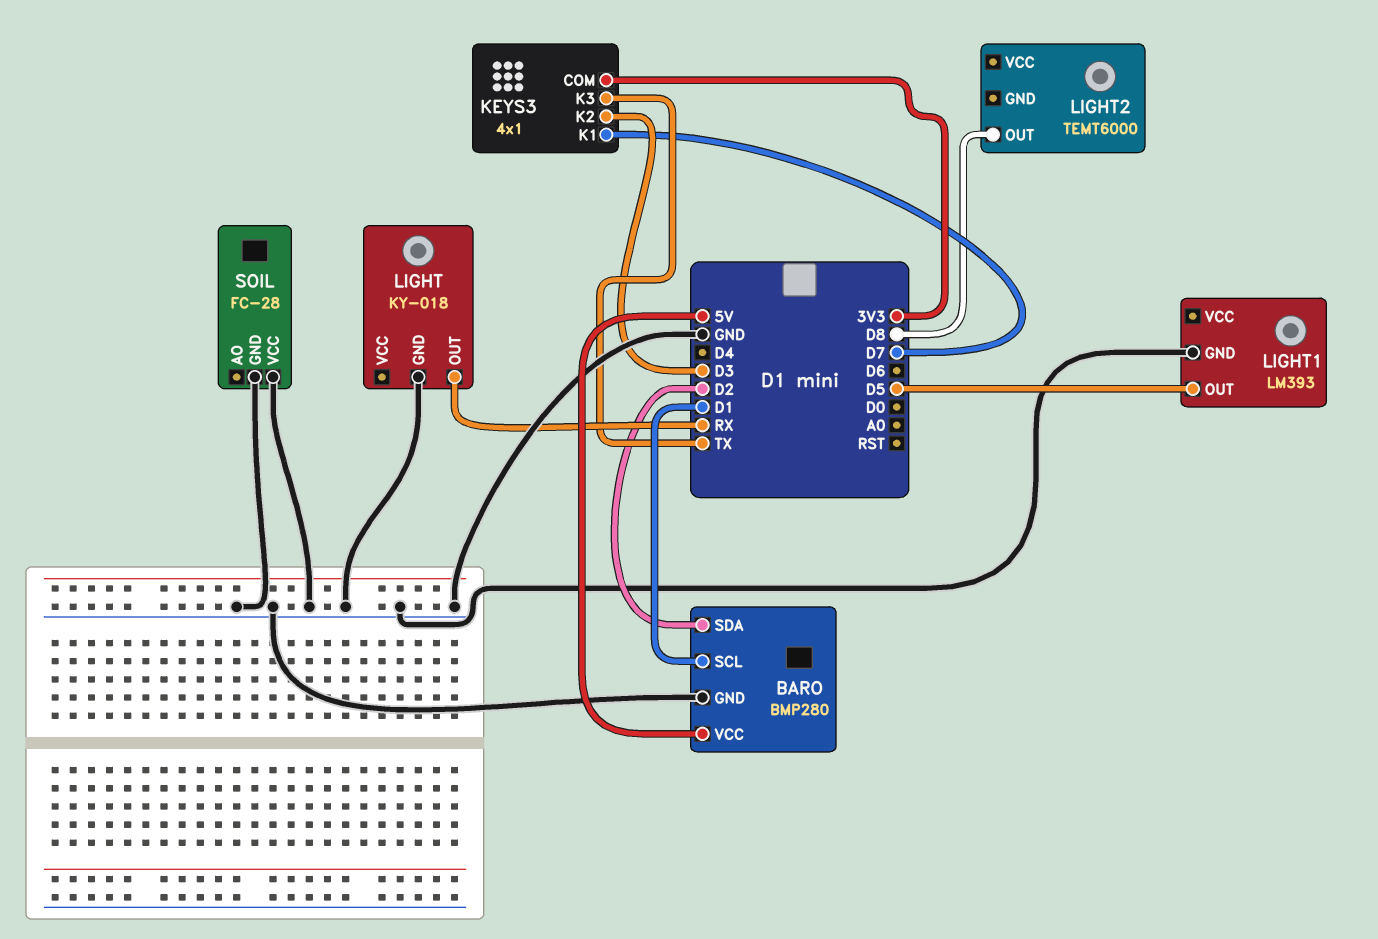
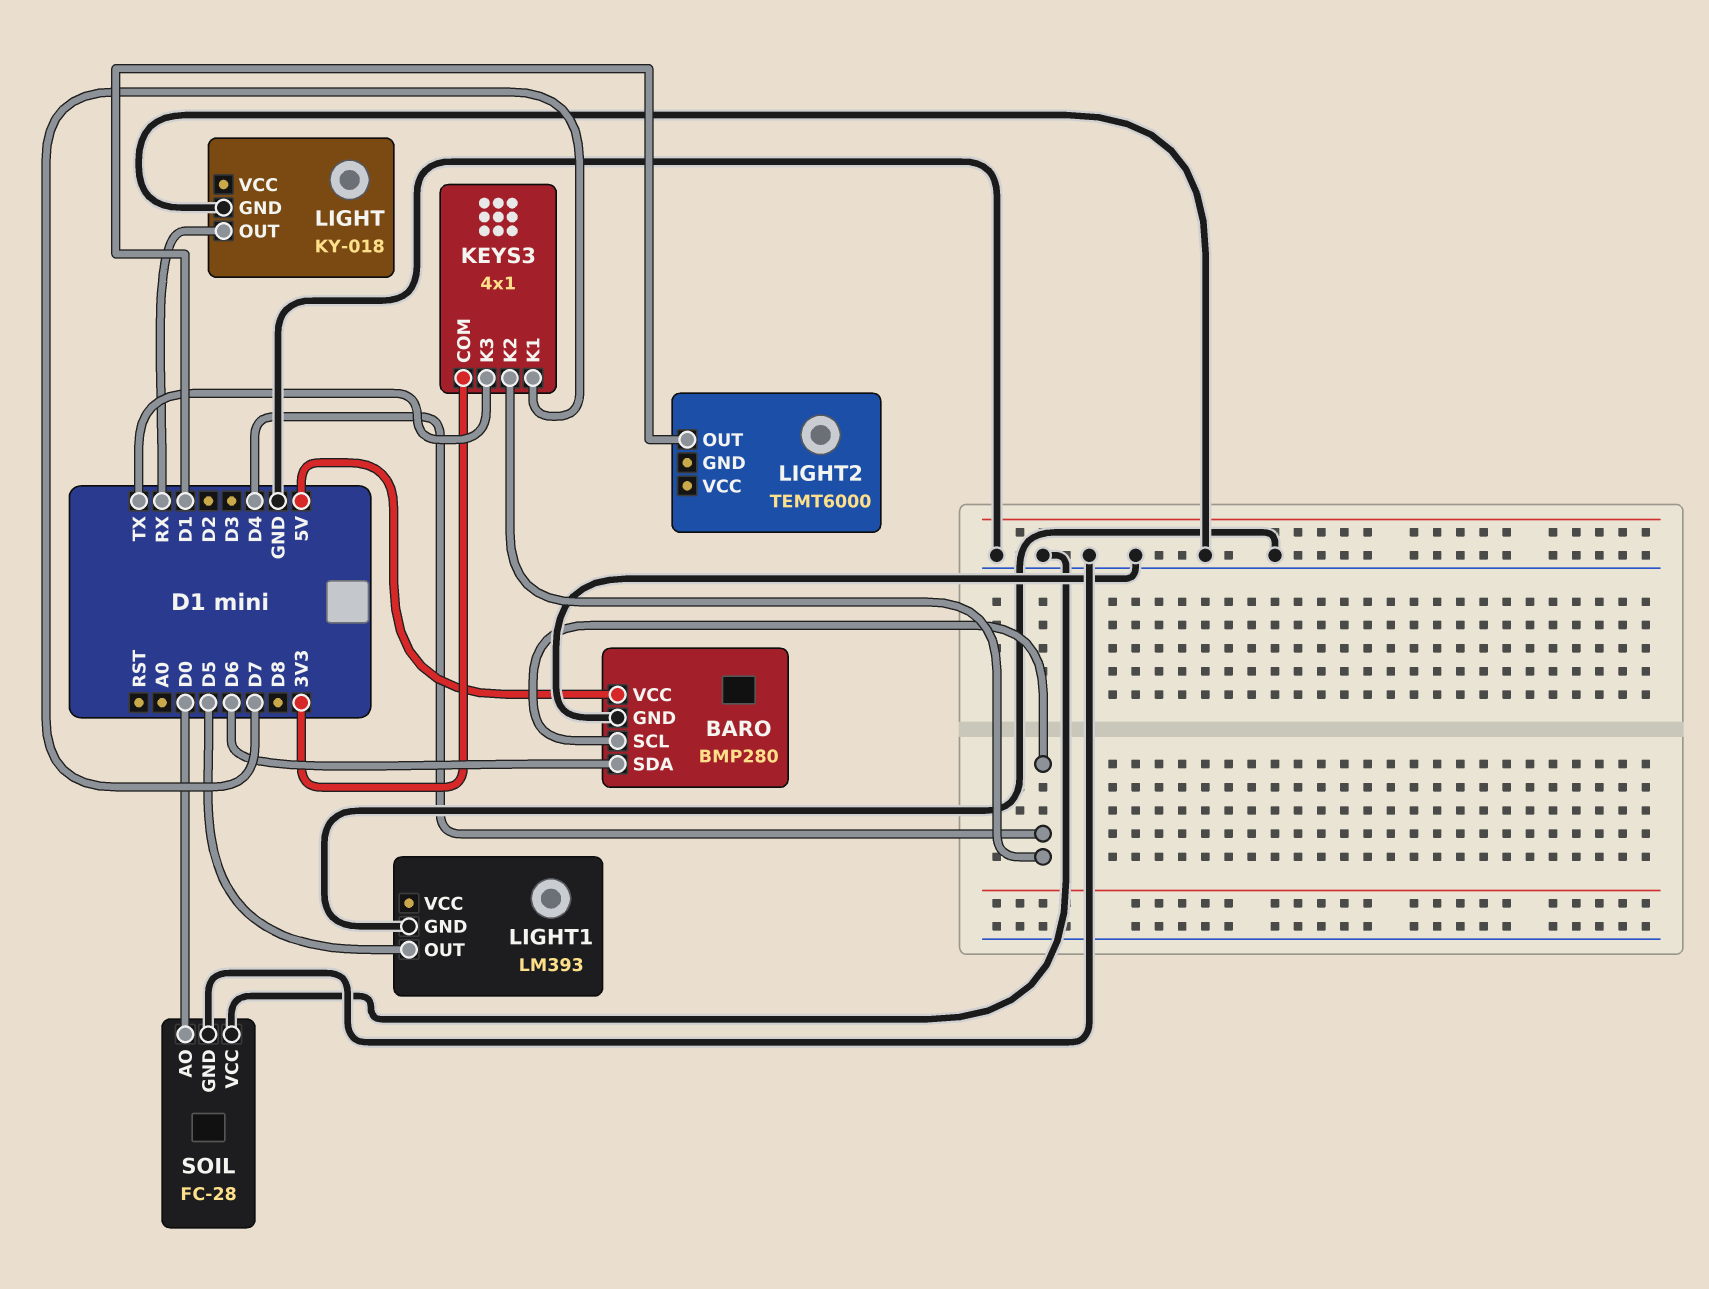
BARO pin SCL: D1 -> D4
BARO pin SDA: D2 -> D6
KEYS3 pin K2: D3 -> D4
LIGHT2 pin OUT: D8 -> D1
SOIL pin AO: none -> D0

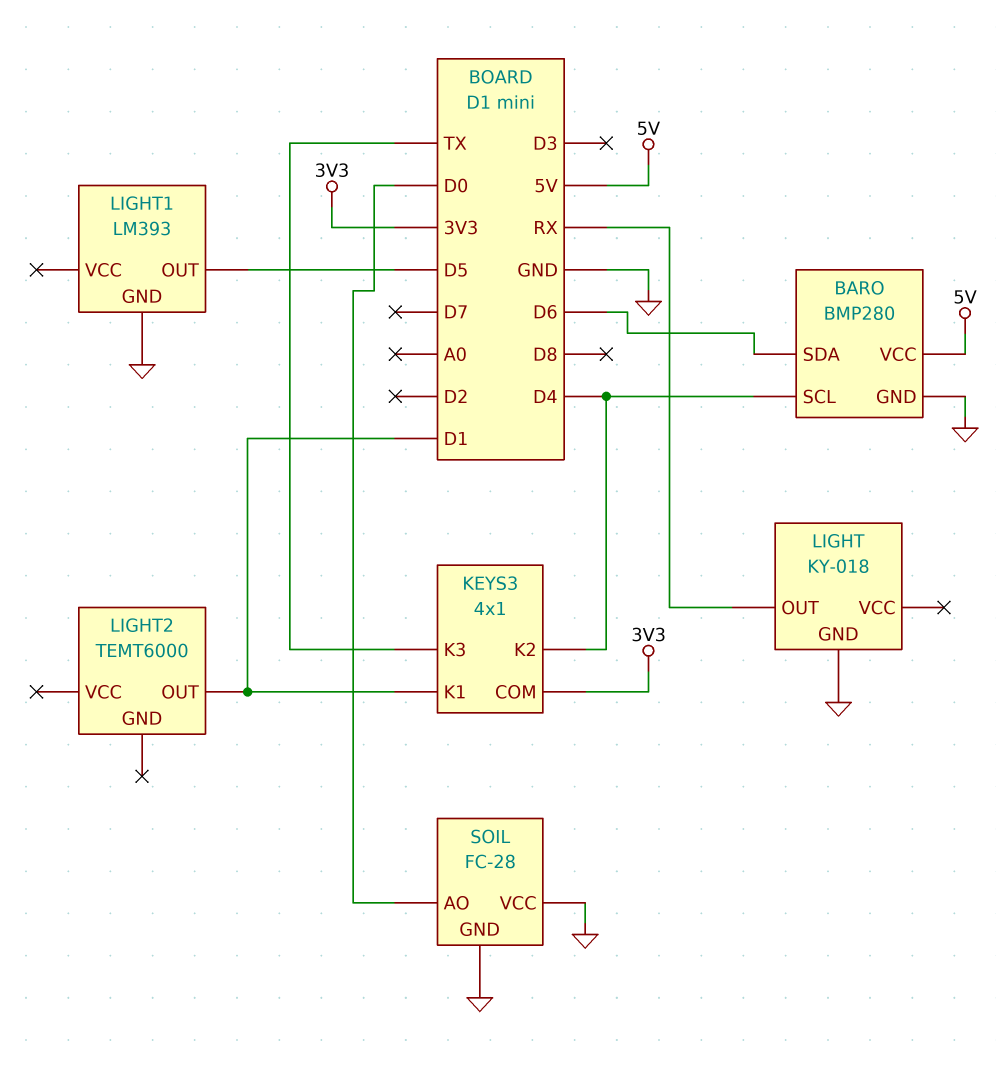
KEYS3 pin K1: D7 -> D1

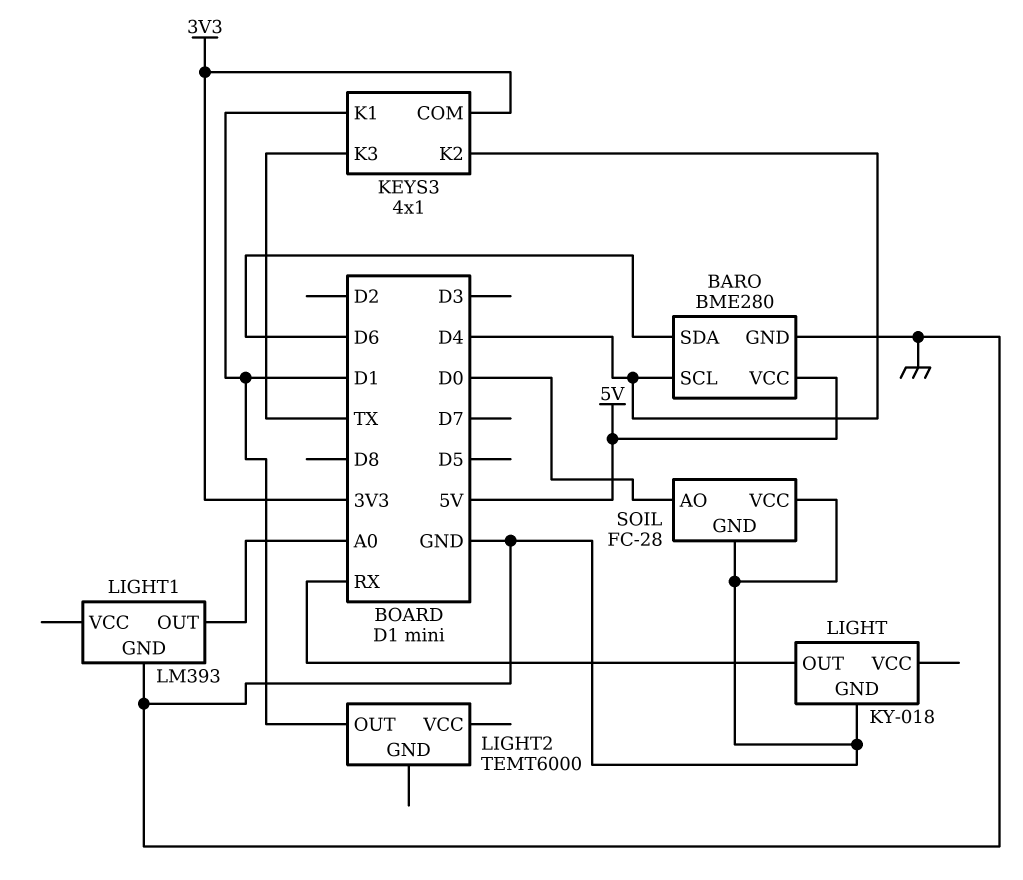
BARO: BMP280 -> BME280
LIGHT1 pin OUT: D5 -> A0

